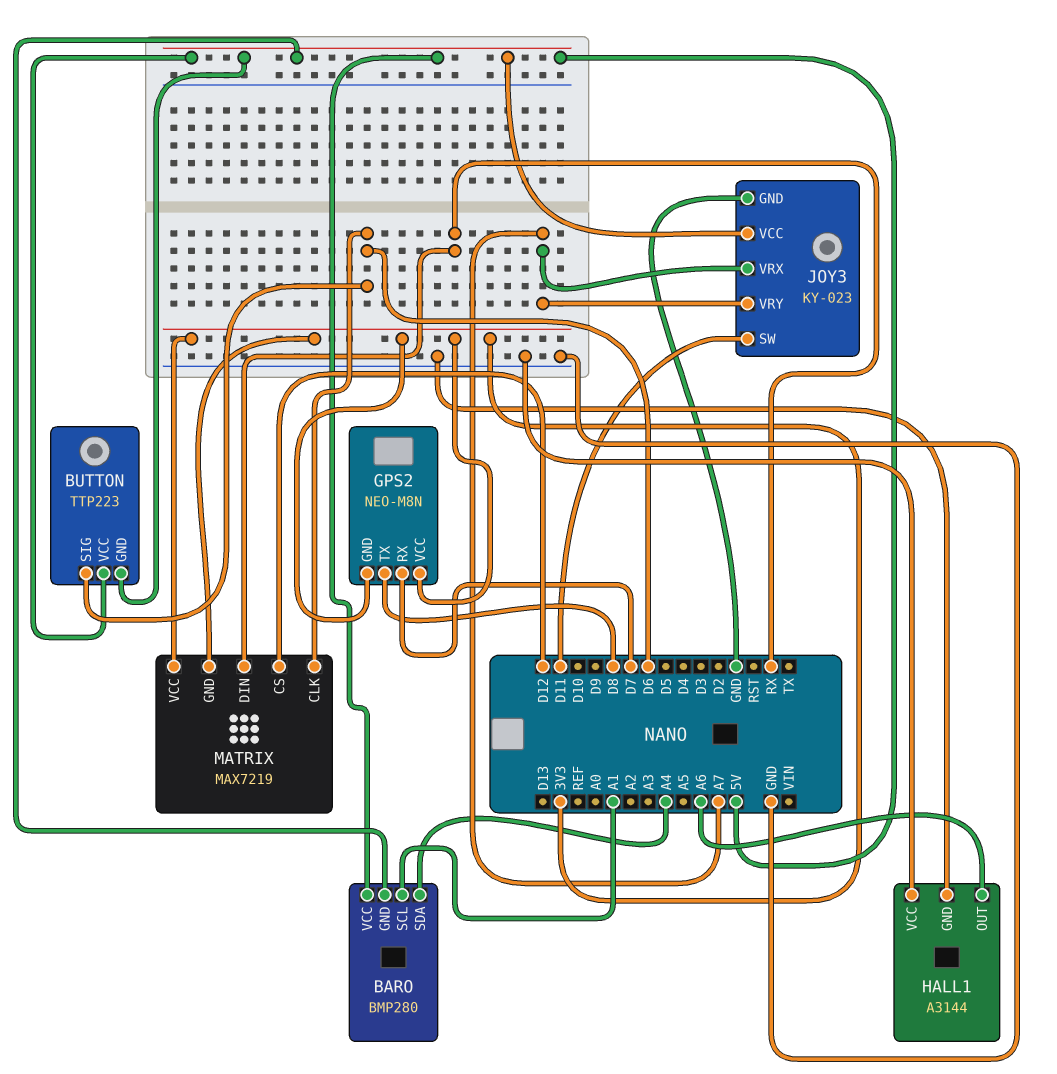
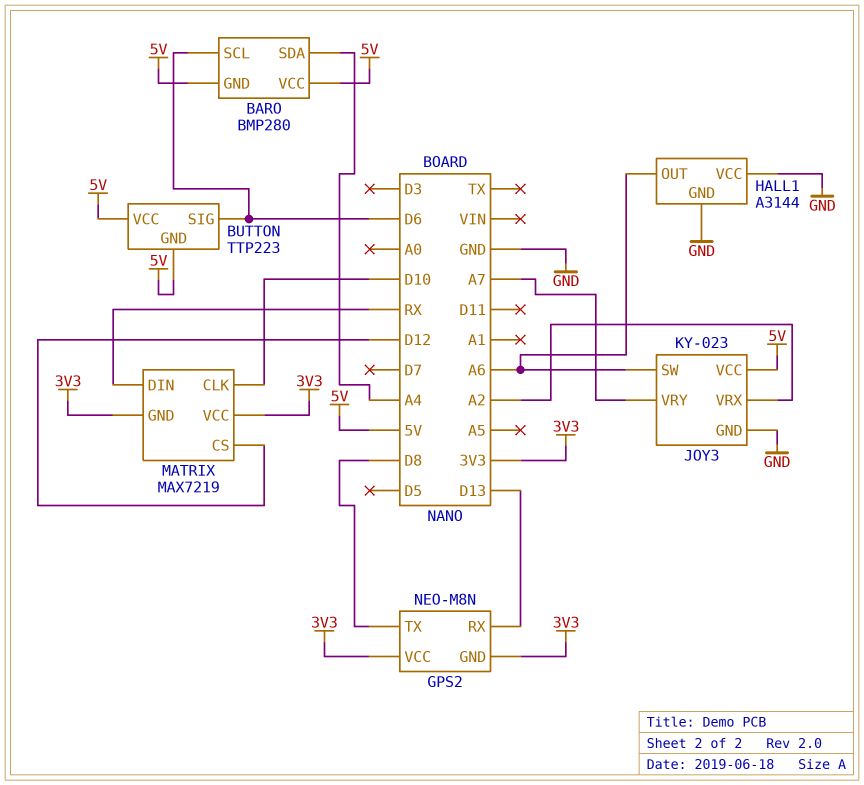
BARO pin SCL: A1 -> D6
GPS2 pin RX: D7 -> D13
JOY3 pin SW: D11 -> A6
JOY3 pin VRX: A7 -> A2
MATRIX pin CLK: D6 -> D10

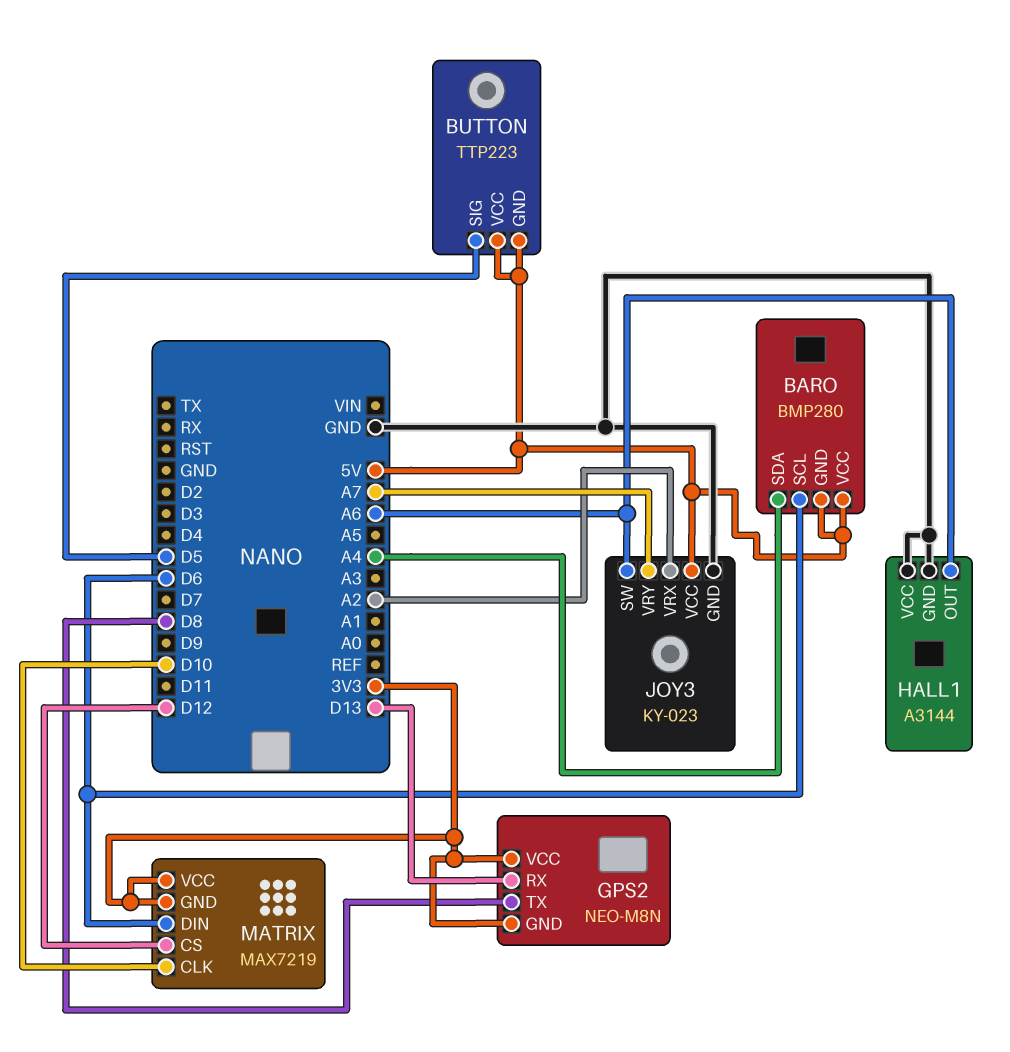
BUTTON pin SIG: D6 -> D5
MATRIX pin DIN: RX -> D6

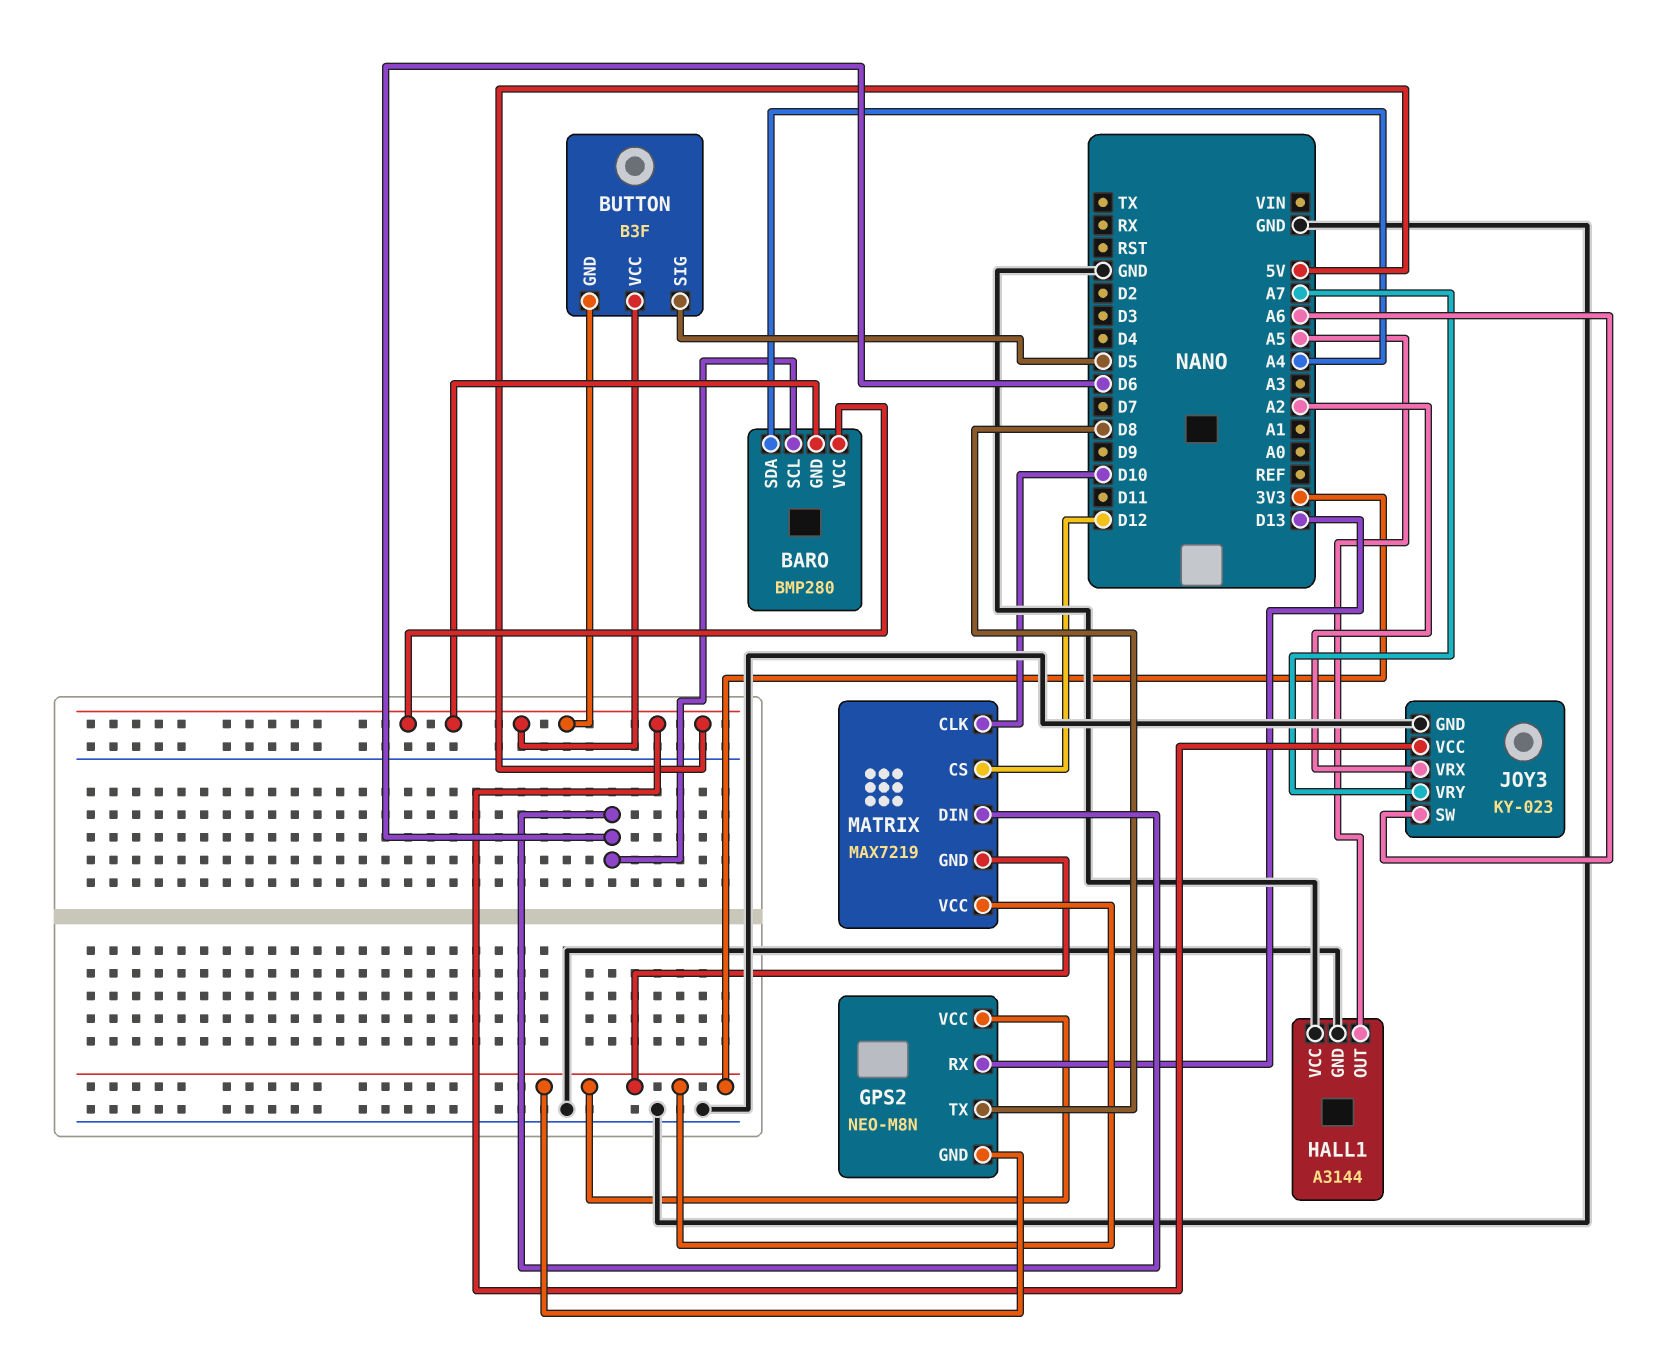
BUTTON: TTP223 -> B3F
HALL1 pin OUT: A6 -> A5

